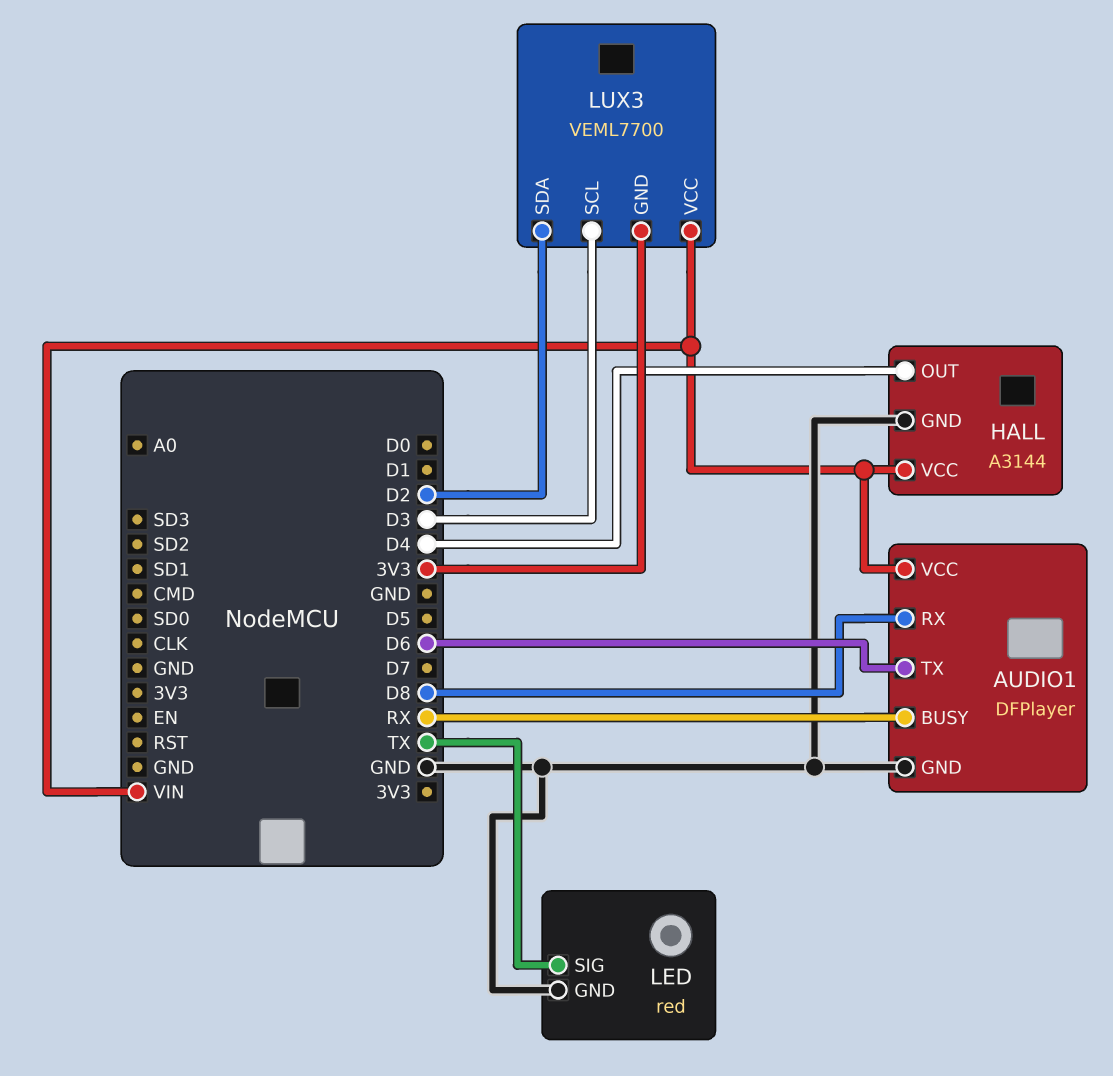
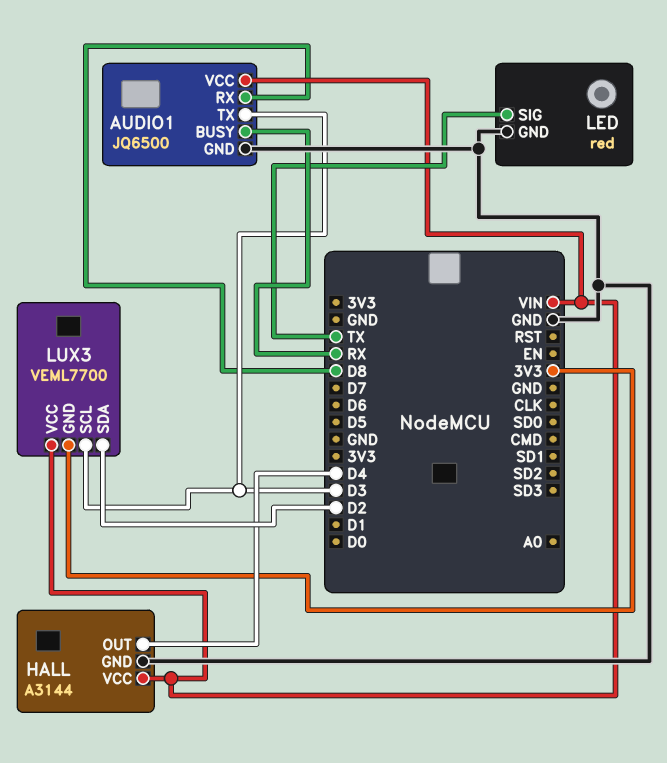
AUDIO1: DFPlayer -> JQ6500
AUDIO1 pin TX: D6 -> D3

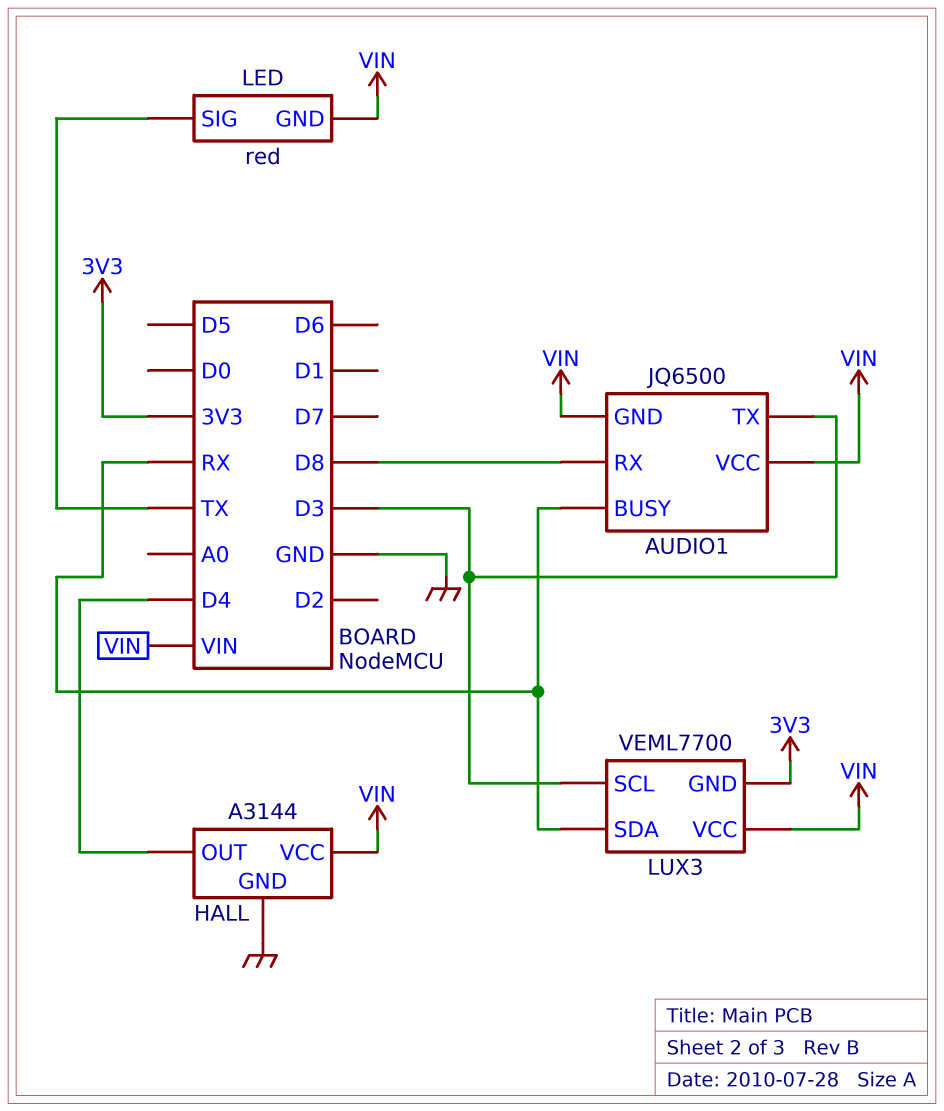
AUDIO1 pin GND: GND -> VIN
LED pin GND: GND -> VIN
LUX3 pin SDA: D2 -> RX

